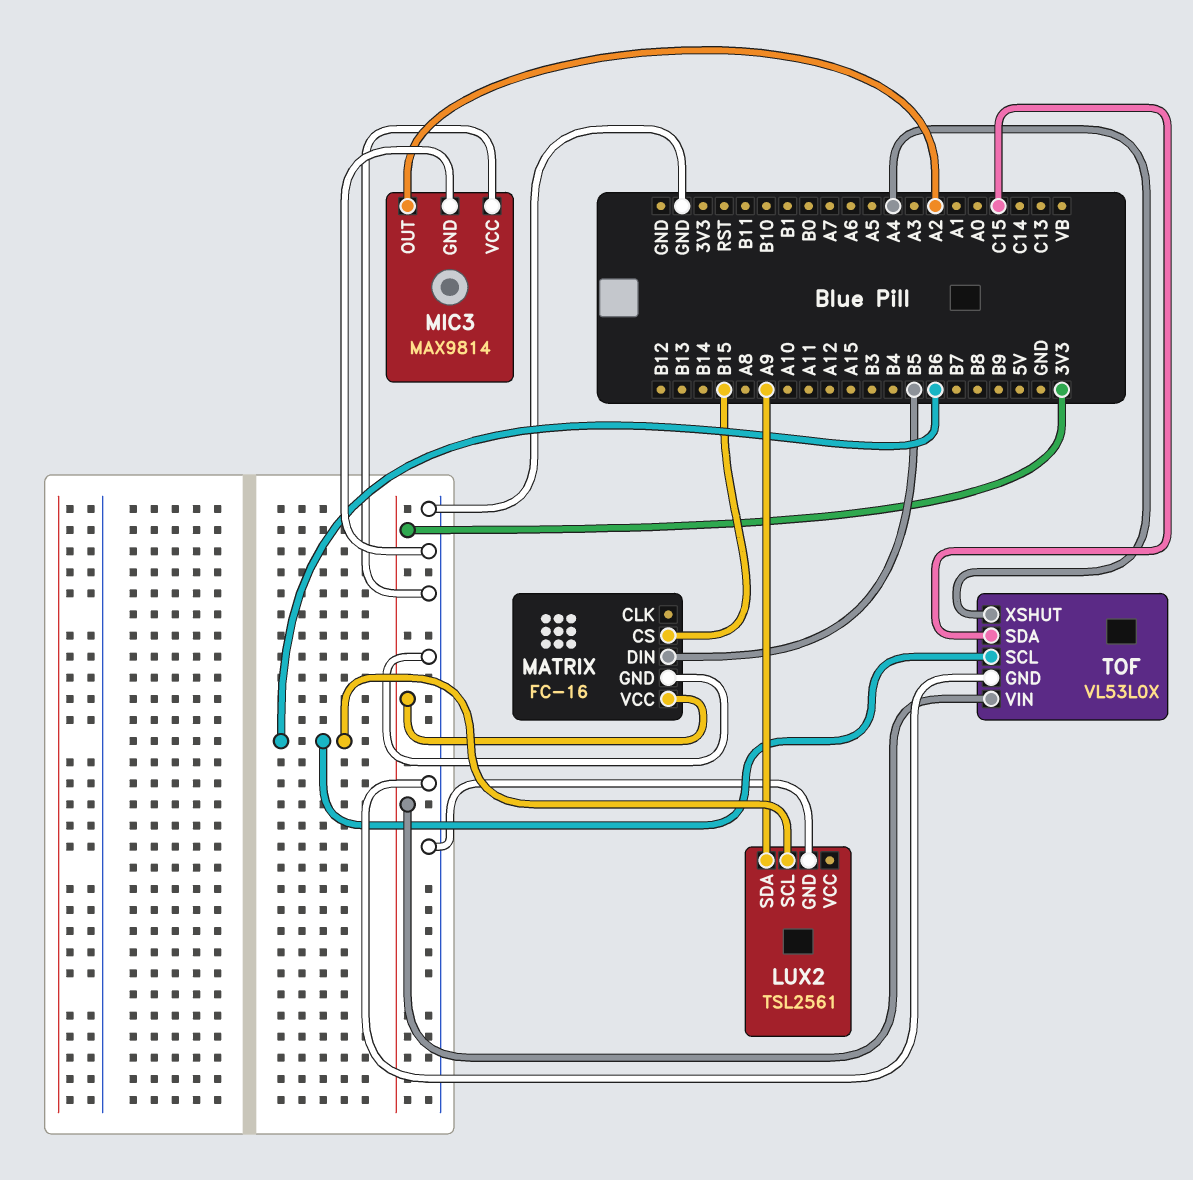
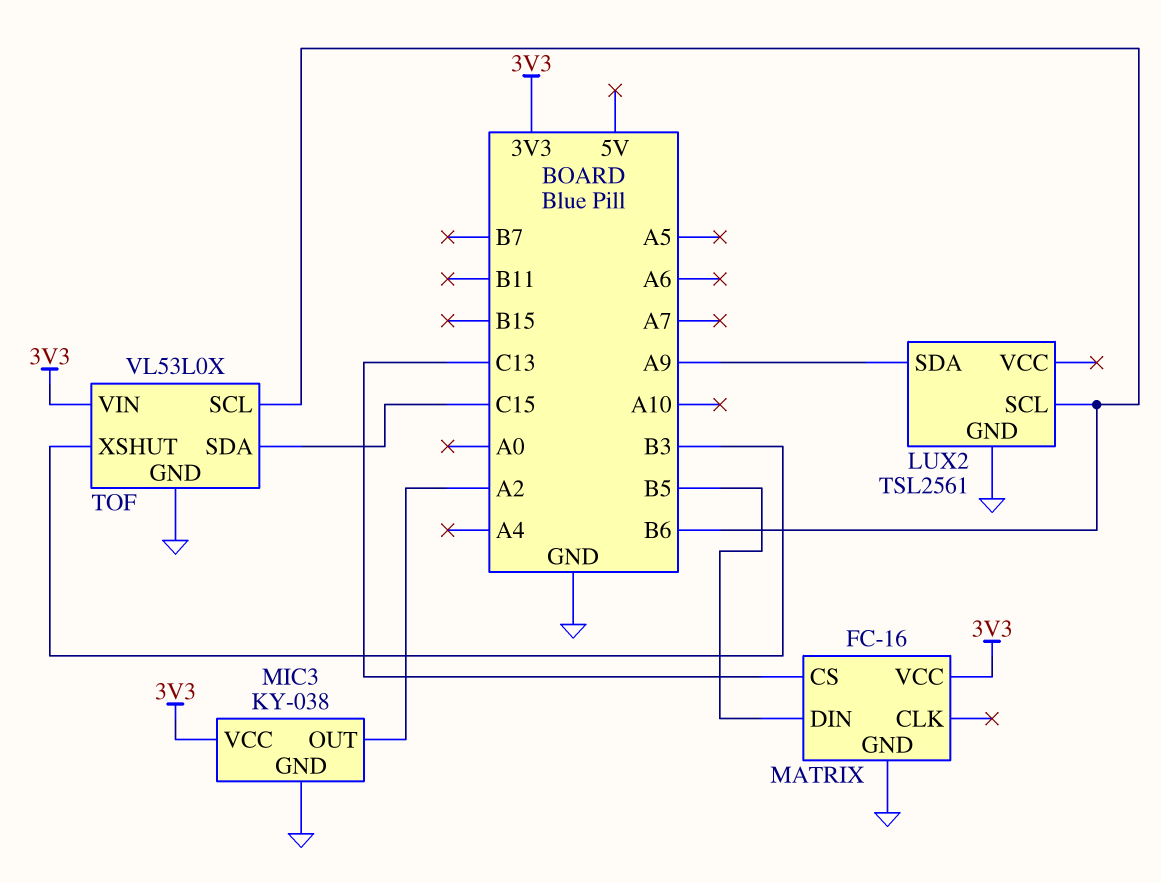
MATRIX pin CS: B15 -> C13
MIC3: MAX9814 -> KY-038
MIC3 pin VCC: GND -> 3V3
TOF pin XSHUT: A4 -> B3

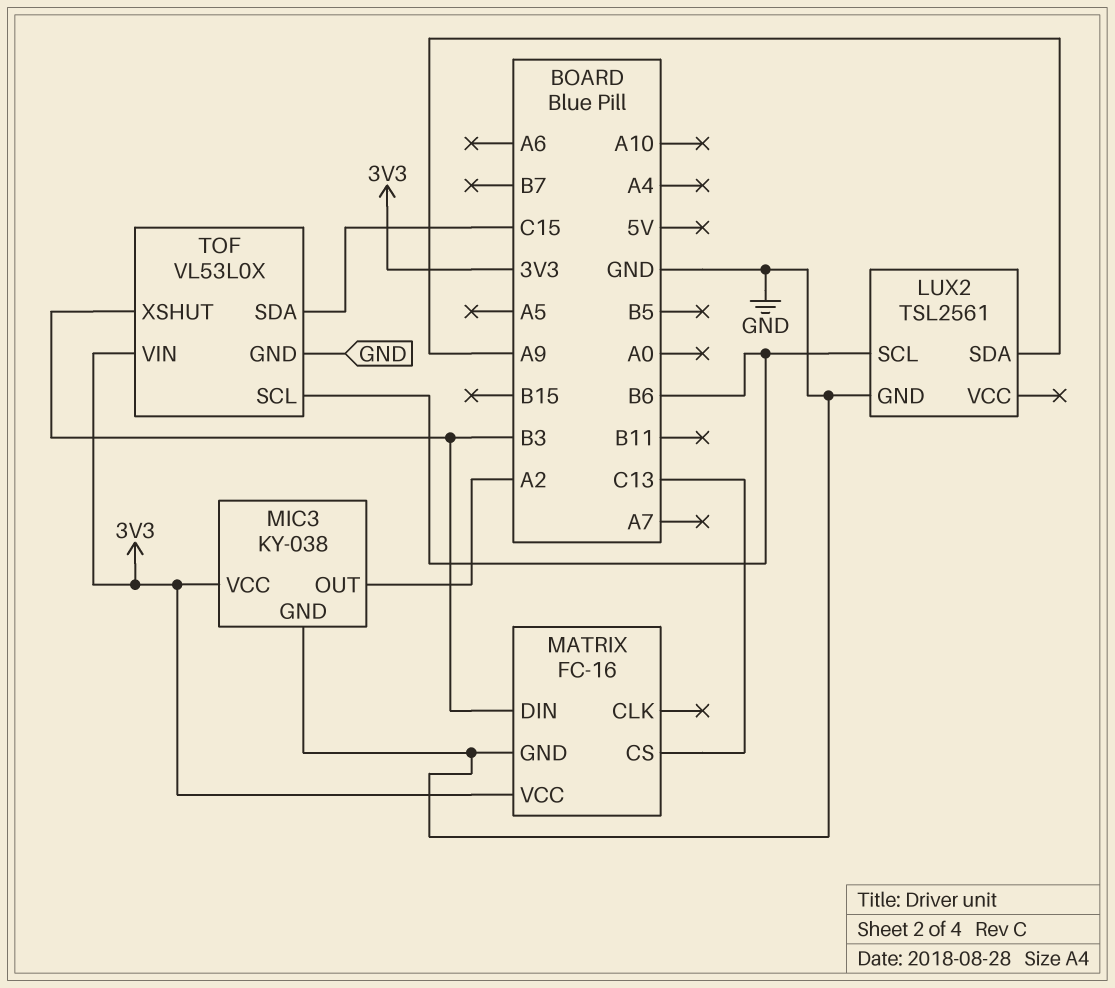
MATRIX pin DIN: B5 -> B3

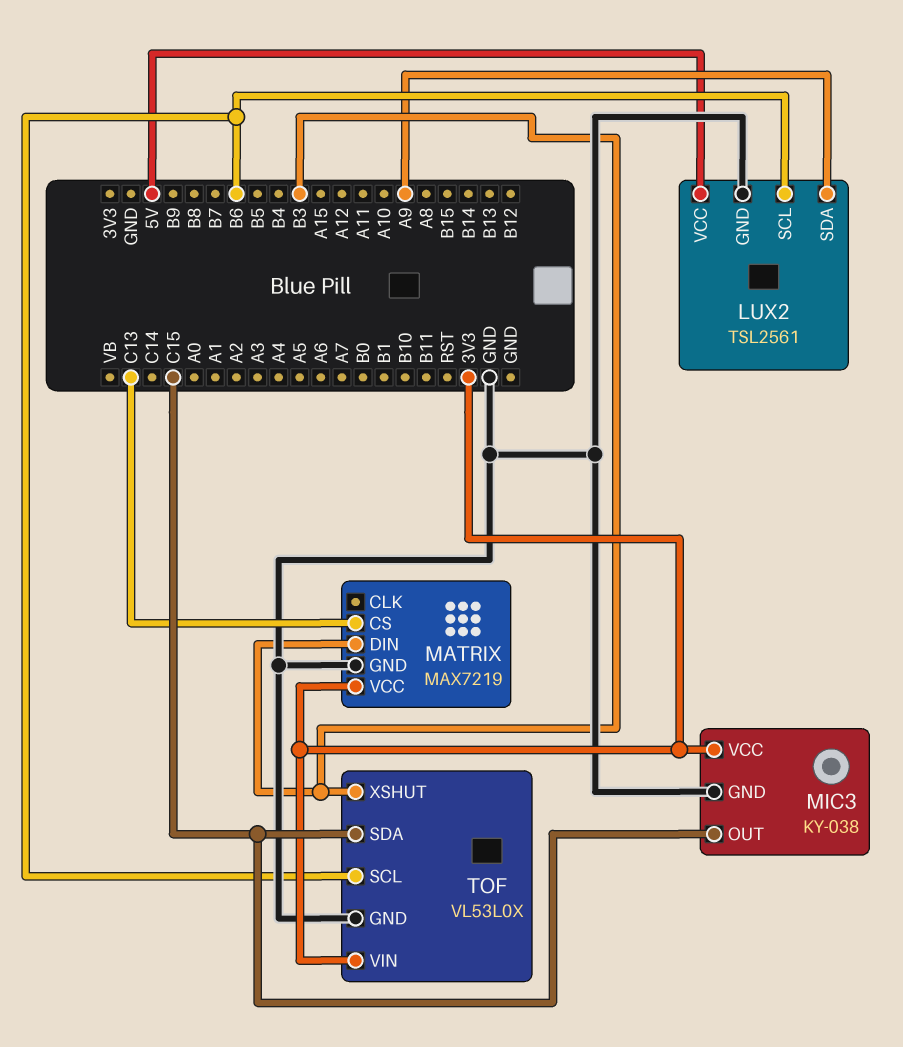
LUX2 pin VCC: none -> 5V
MATRIX: FC-16 -> MAX7219
MIC3 pin OUT: A2 -> C15

